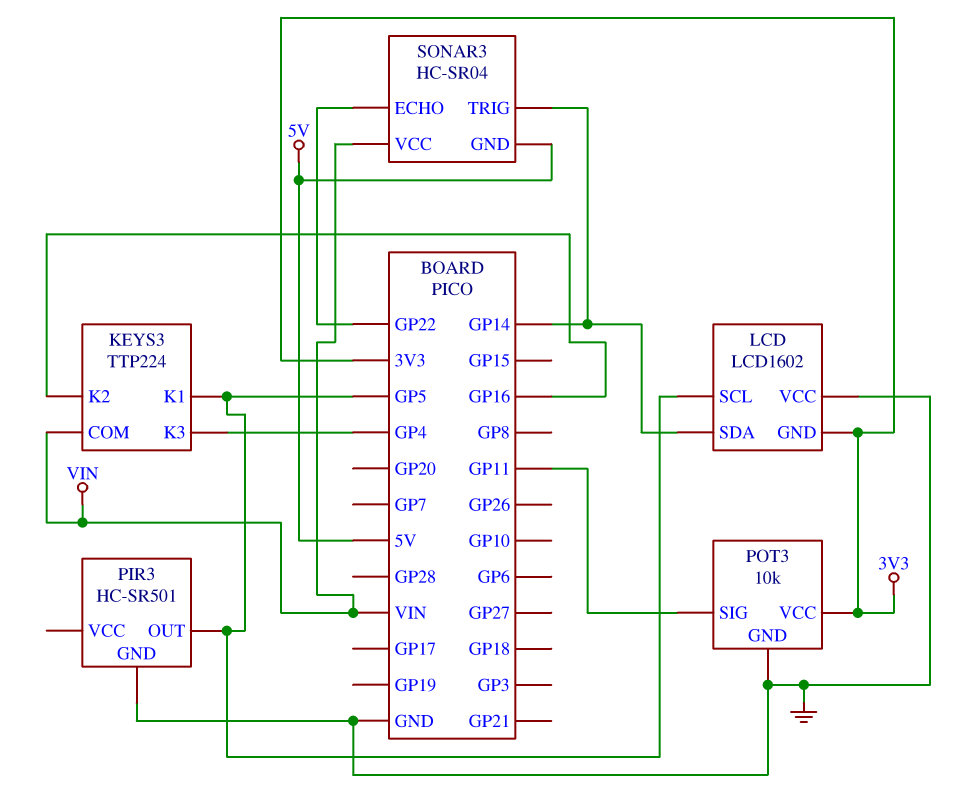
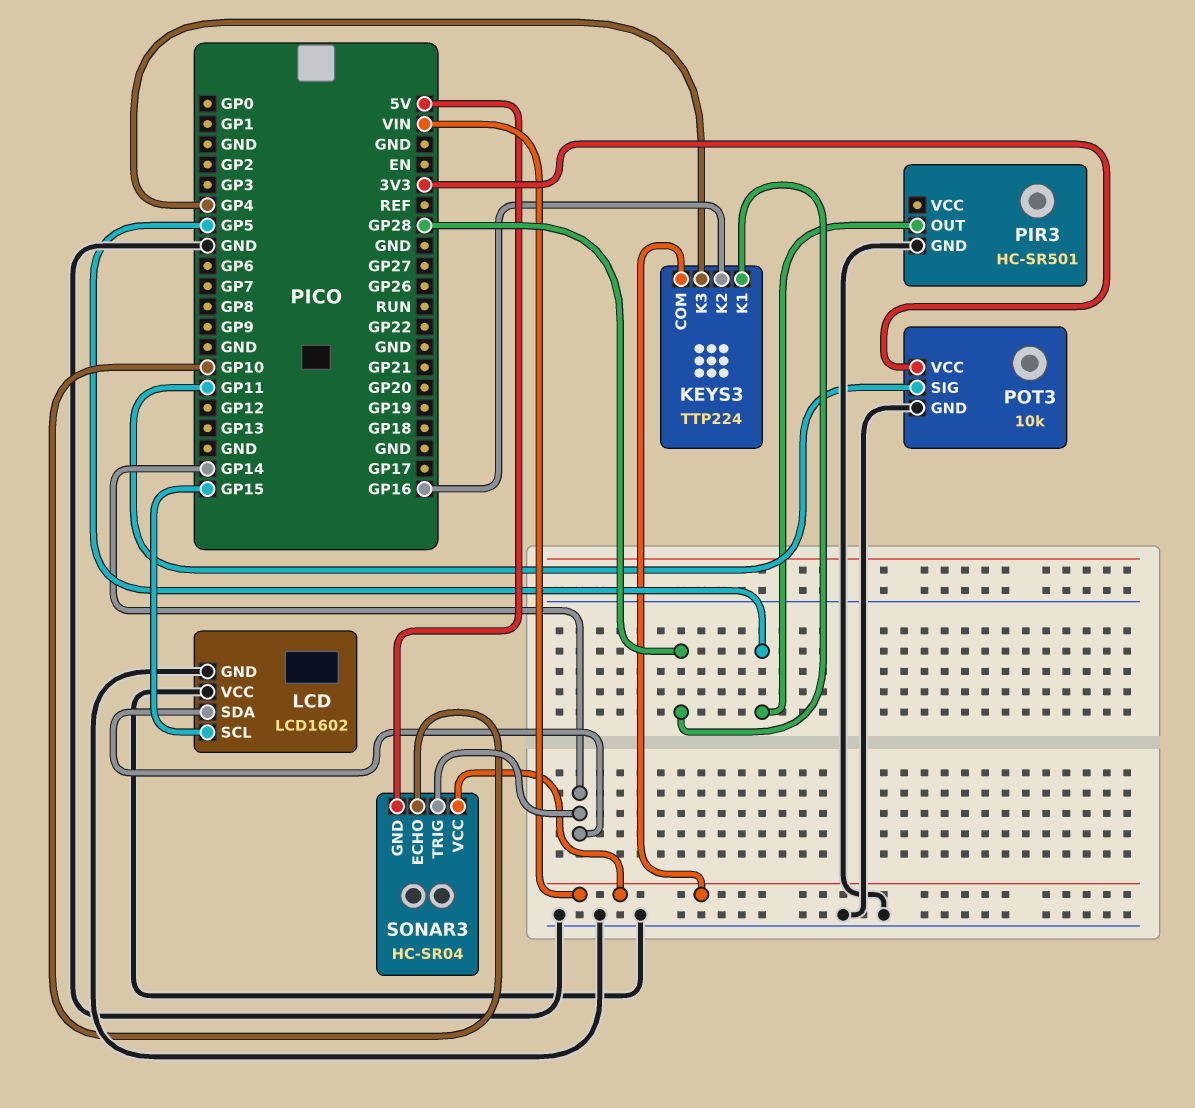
KEYS3 pin K1: GP5 -> GP28
LCD pin GND: 3V3 -> GND
LCD pin SCL: GP5 -> GP15
SONAR3 pin ECHO: GP22 -> GP10

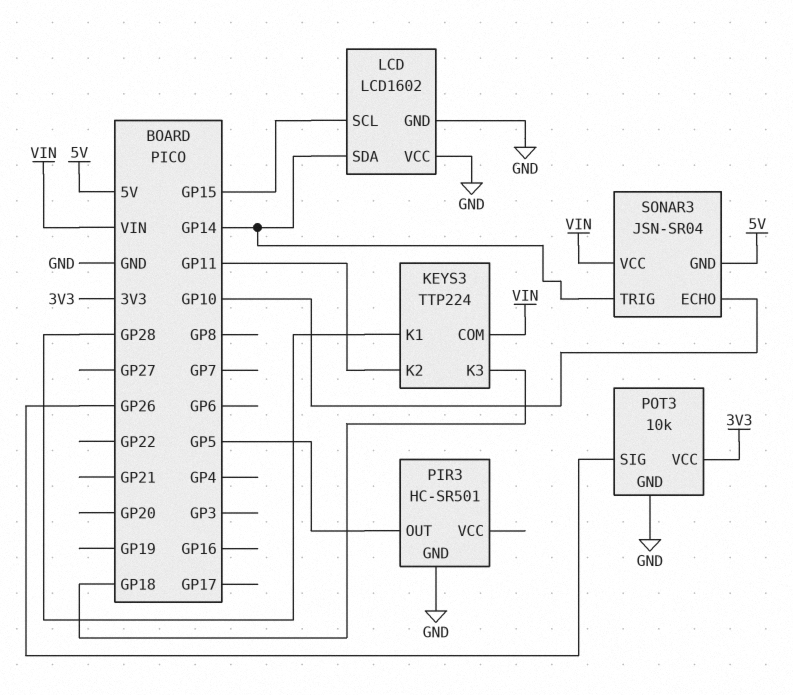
KEYS3 pin K2: GP16 -> GP11
KEYS3 pin K3: GP4 -> GP18
POT3 pin SIG: GP11 -> GP26
SONAR3: HC-SR04 -> JSN-SR04

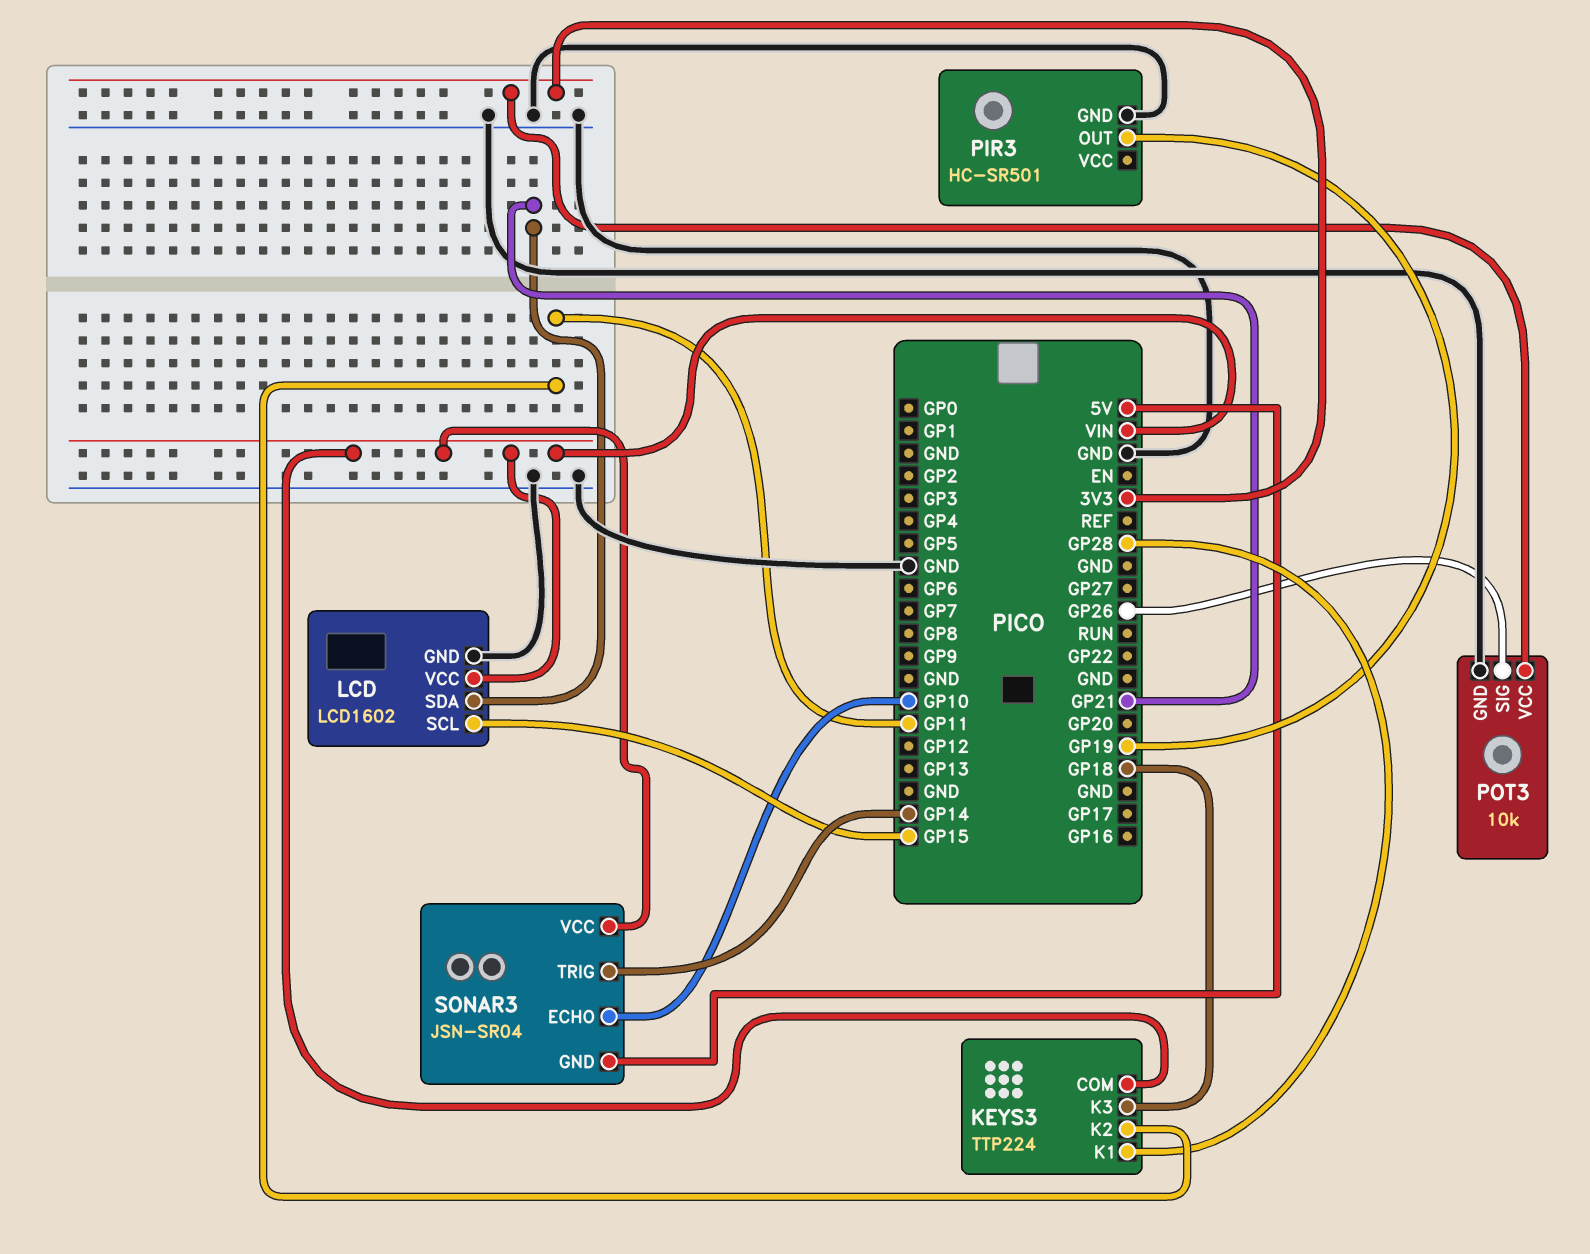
LCD pin SDA: GP14 -> GP21
LCD pin VCC: GND -> VIN
PIR3 pin OUT: GP5 -> GP19

